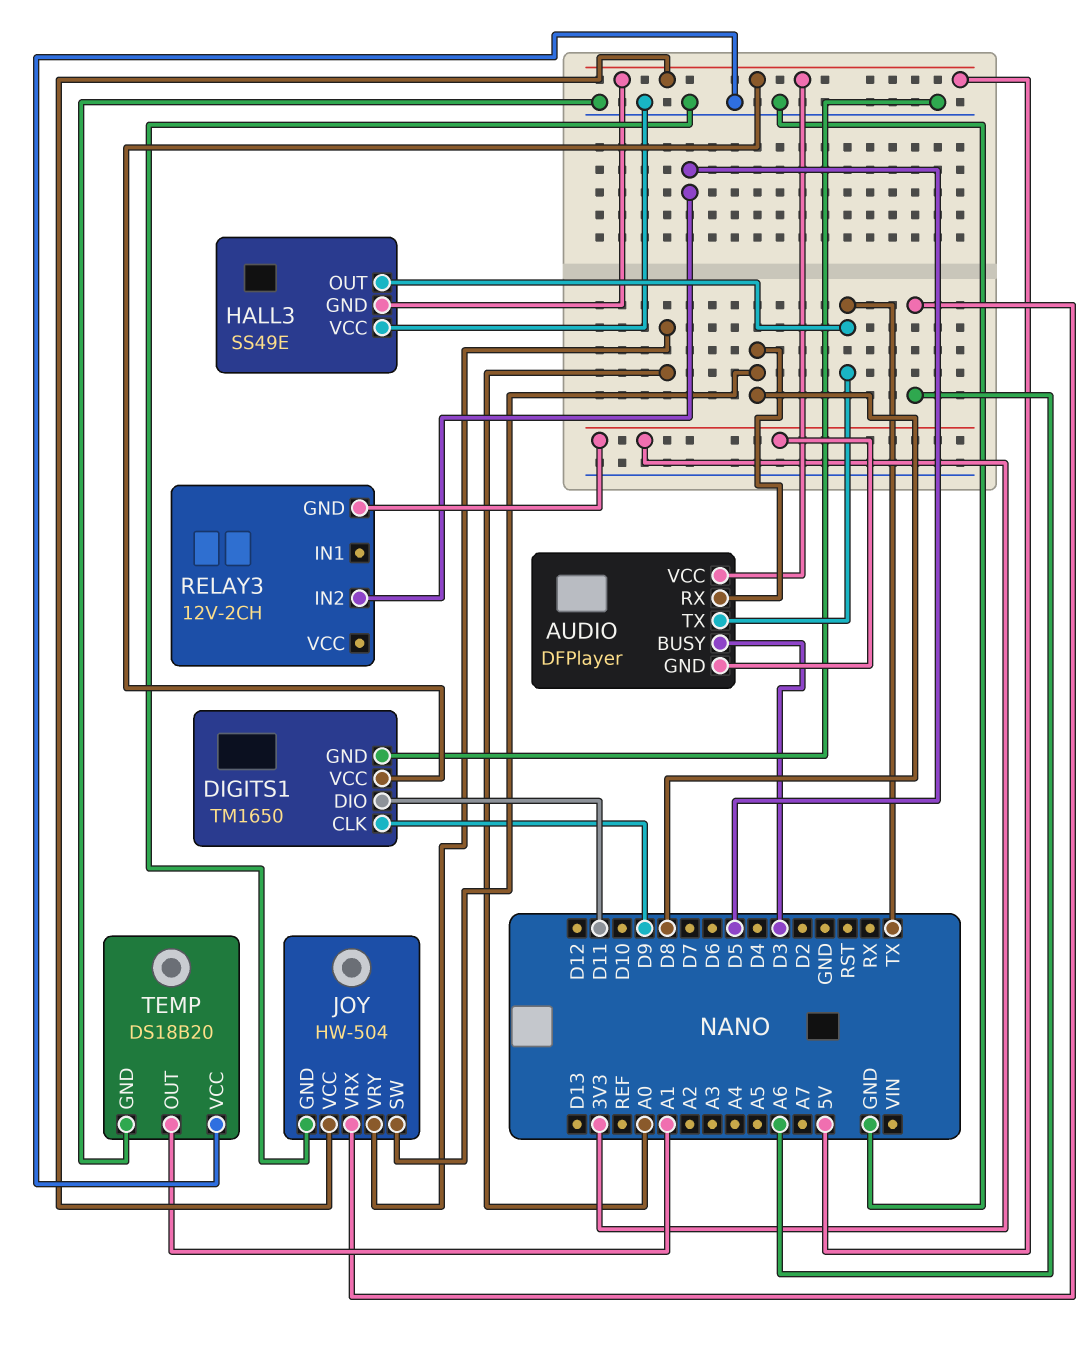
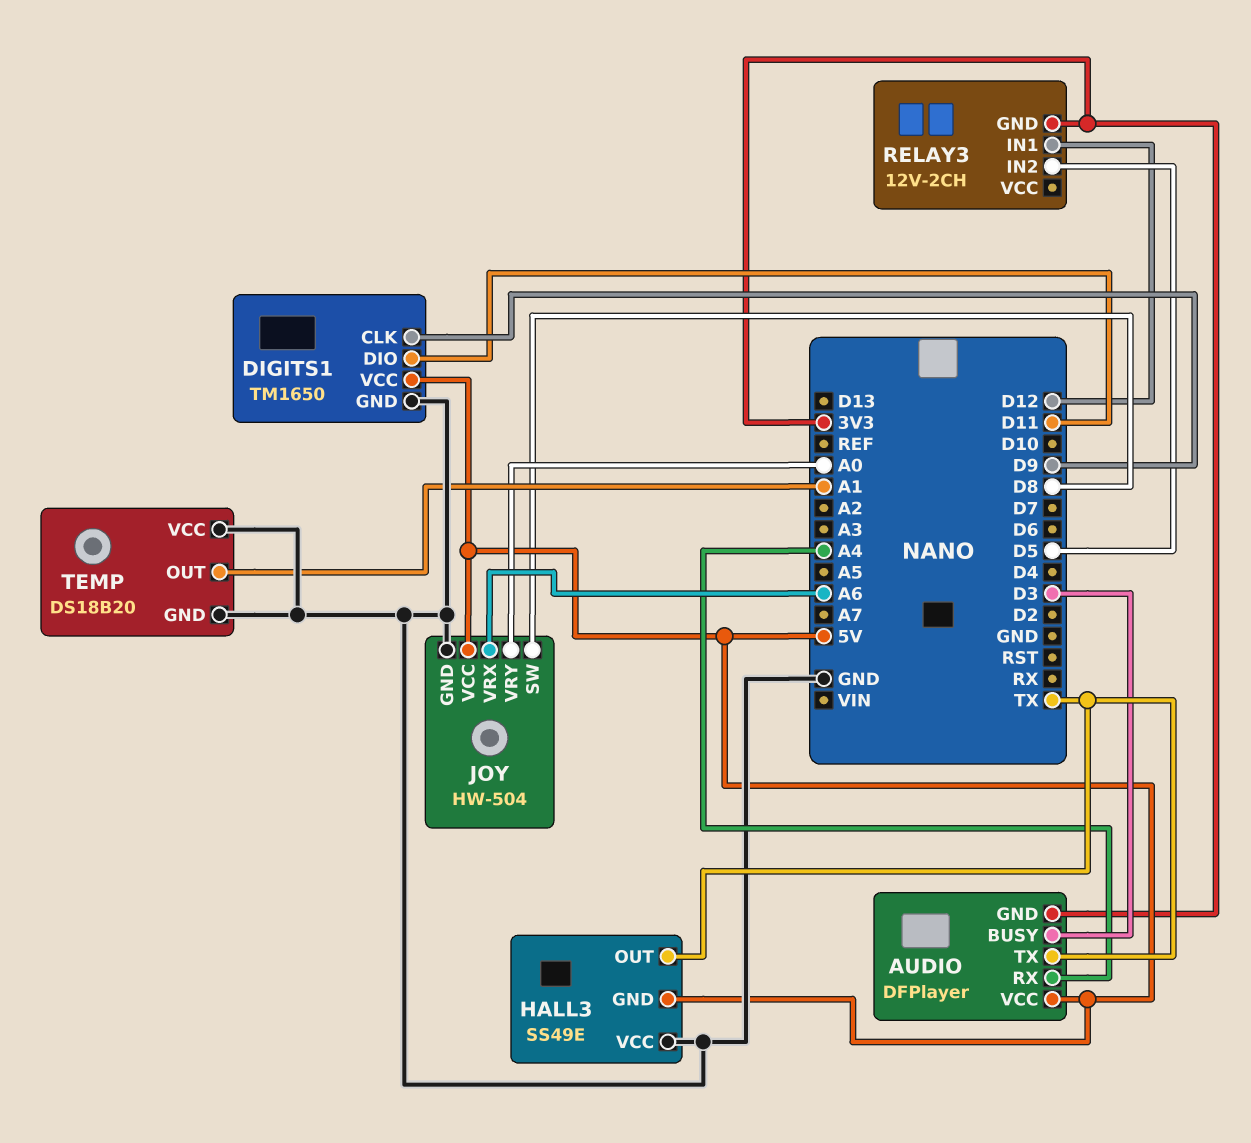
AUDIO pin RX: D8 -> A4
RELAY3 pin IN1: none -> D12

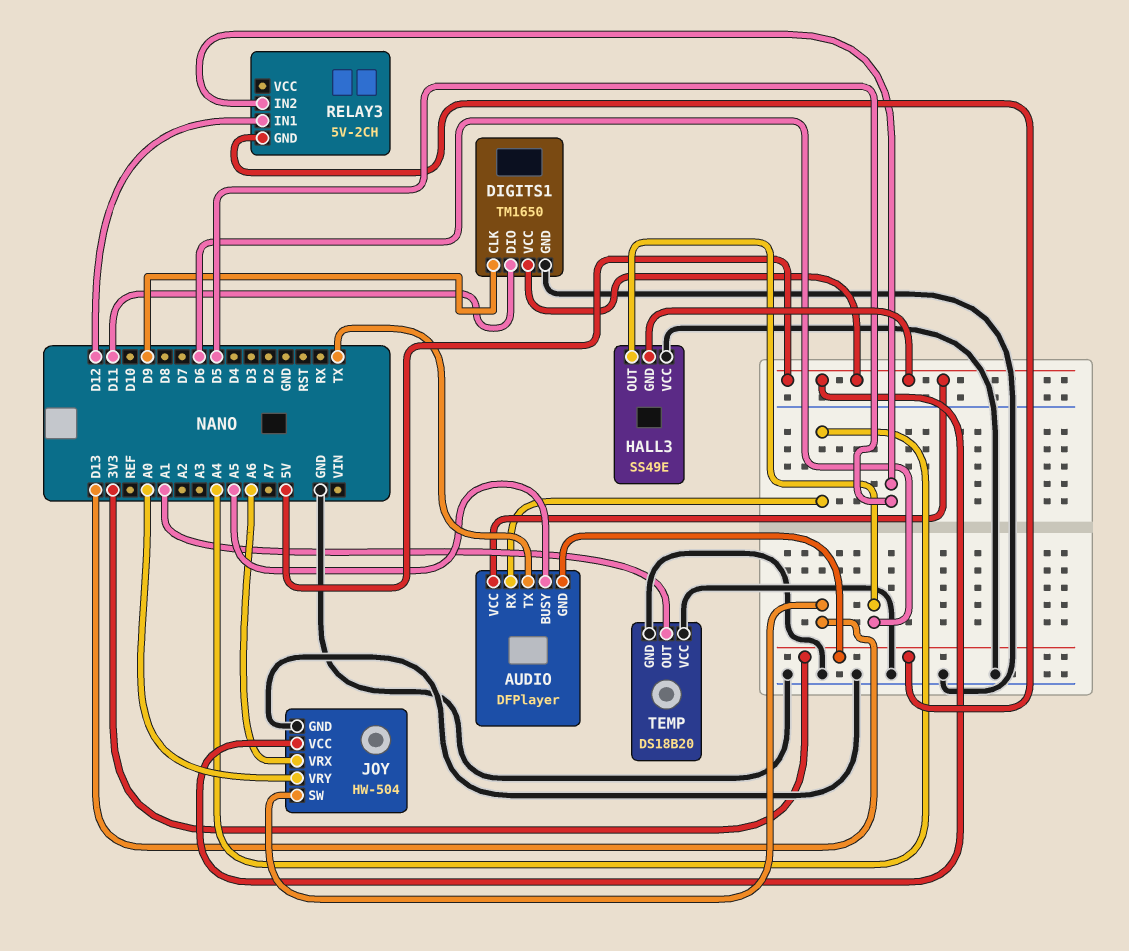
AUDIO pin BUSY: D3 -> A5
HALL3 pin OUT: TX -> D6
JOY pin SW: D8 -> D13
RELAY3: 12V-2CH -> 5V-2CH

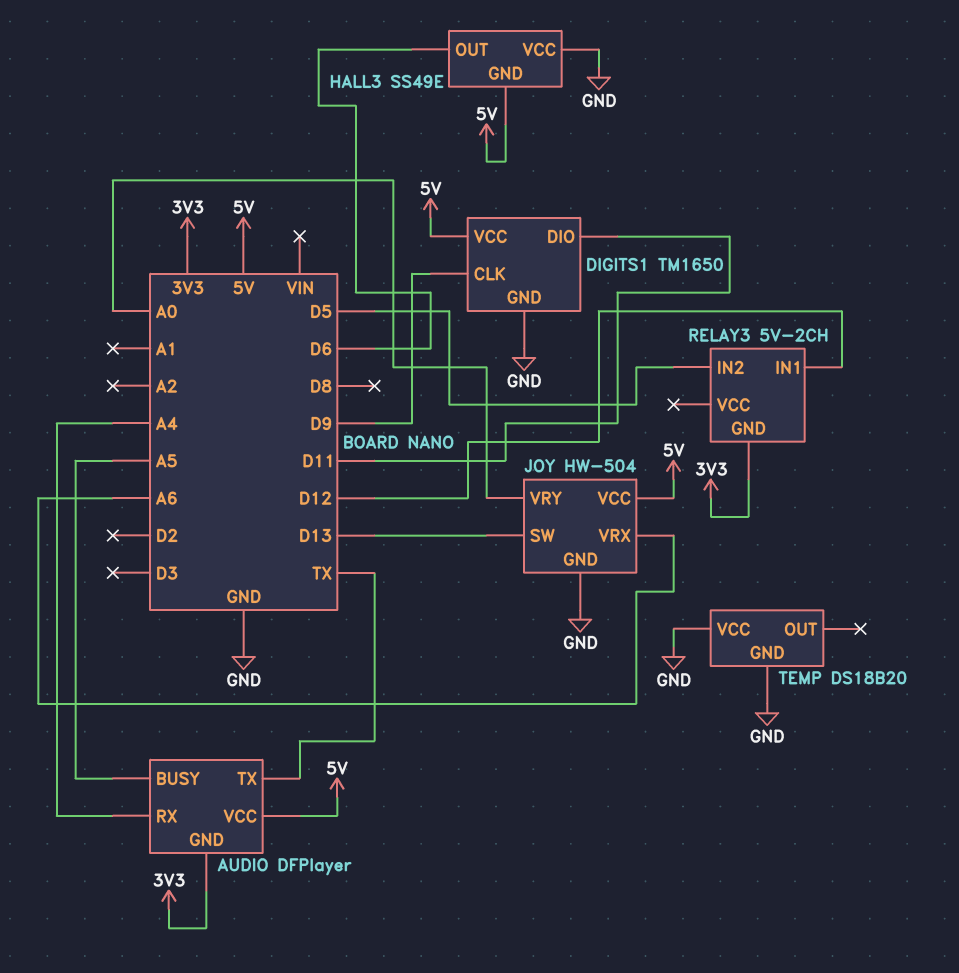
TEMP pin OUT: A1 -> none

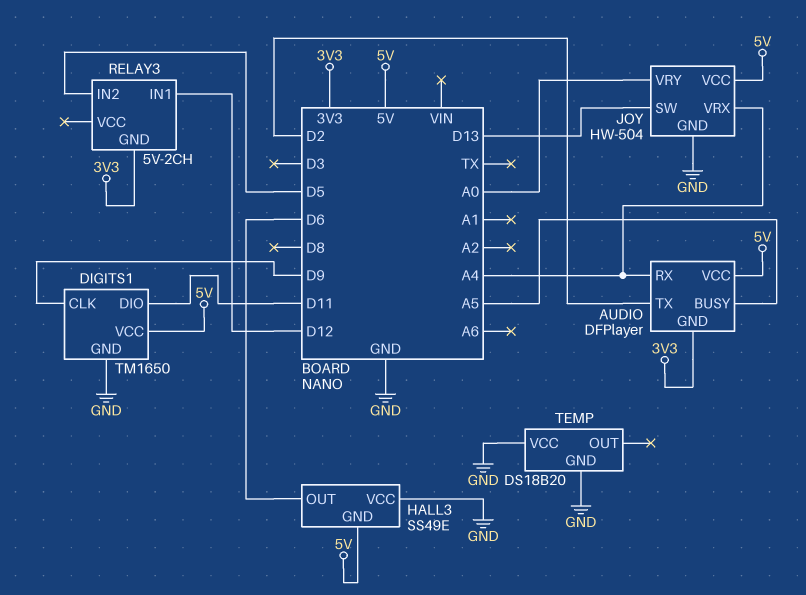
AUDIO pin TX: TX -> D2
JOY pin VRX: A6 -> A4

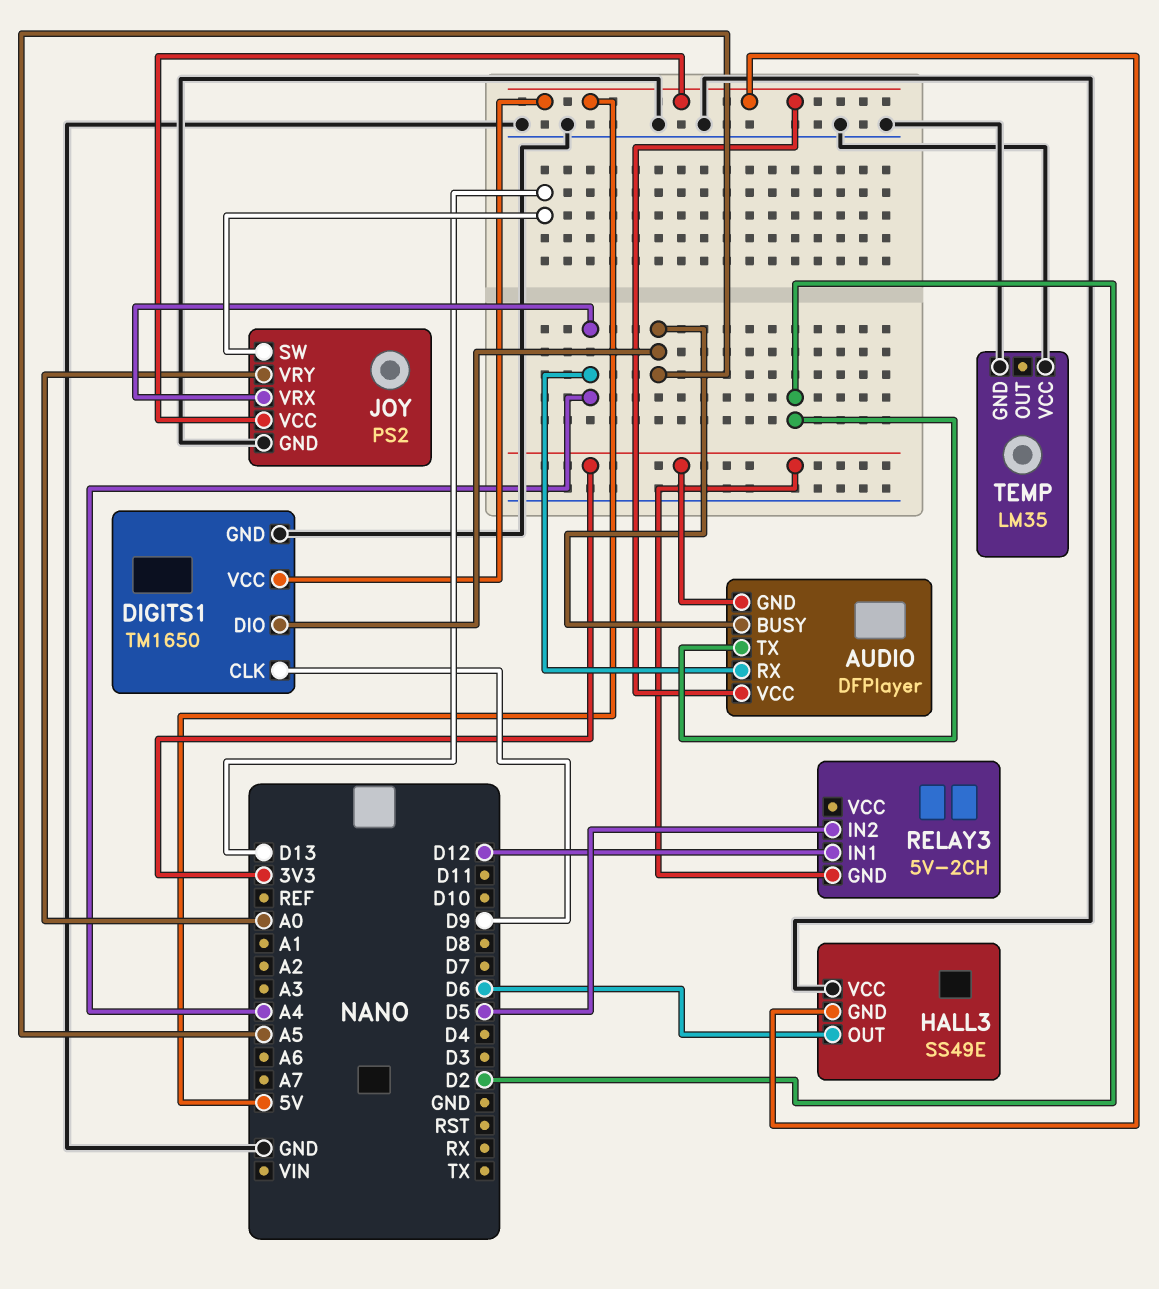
DIGITS1 pin DIO: D11 -> A5
JOY: HW-504 -> PS2
TEMP: DS18B20 -> LM35

